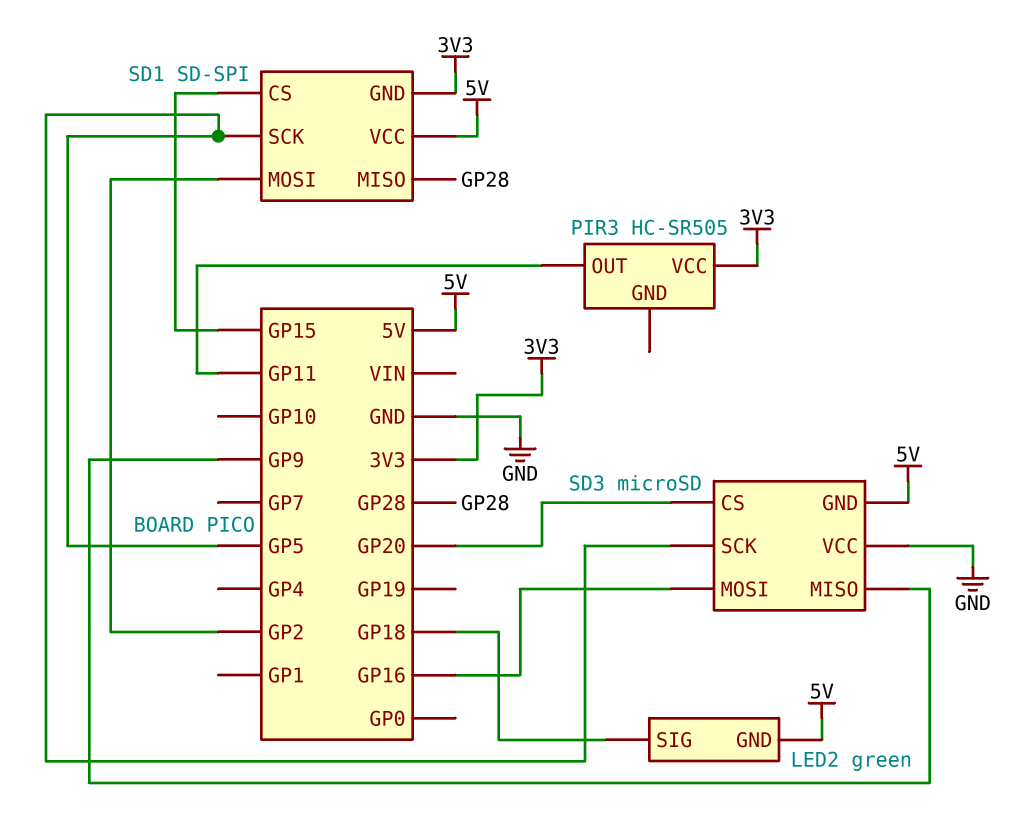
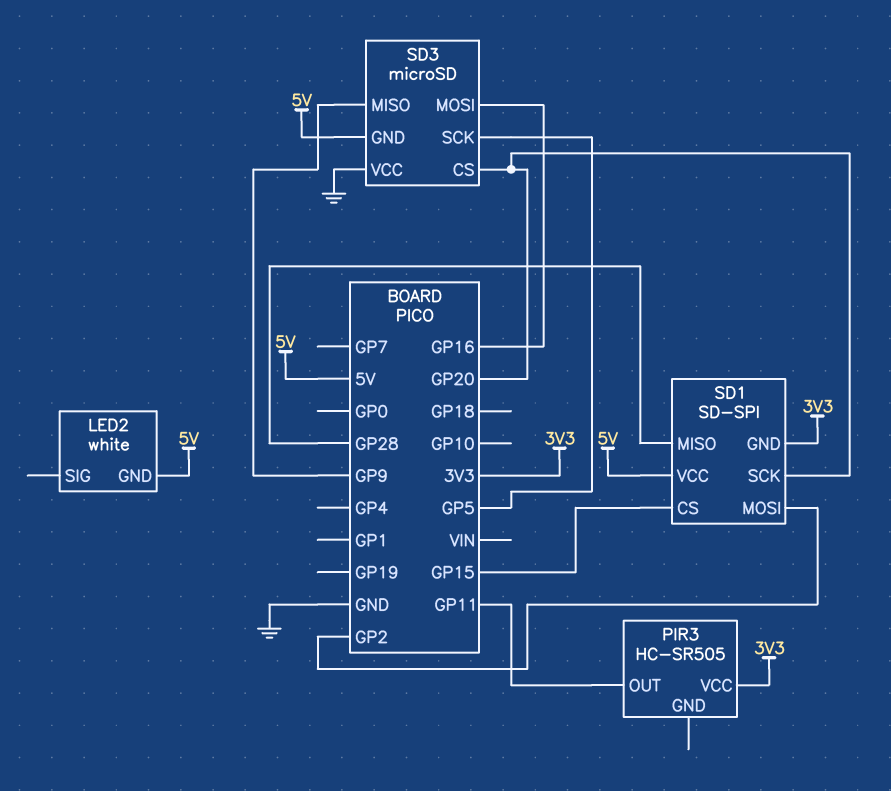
LED2: green -> white
LED2 pin SIG: GP18 -> none
SD1 pin SCK: GP5 -> GP20

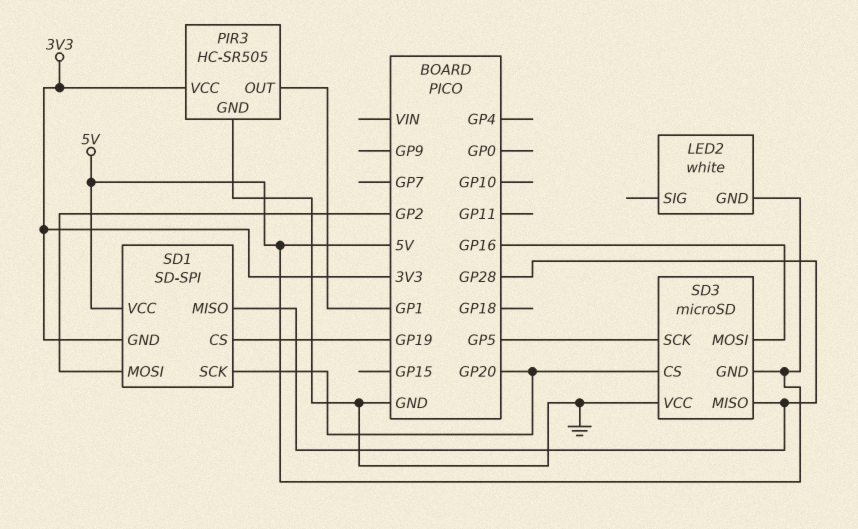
PIR3 pin GND: none -> GND
PIR3 pin OUT: GP11 -> GP1
SD1 pin CS: GP15 -> GP19
SD3 pin MISO: GP9 -> GP28

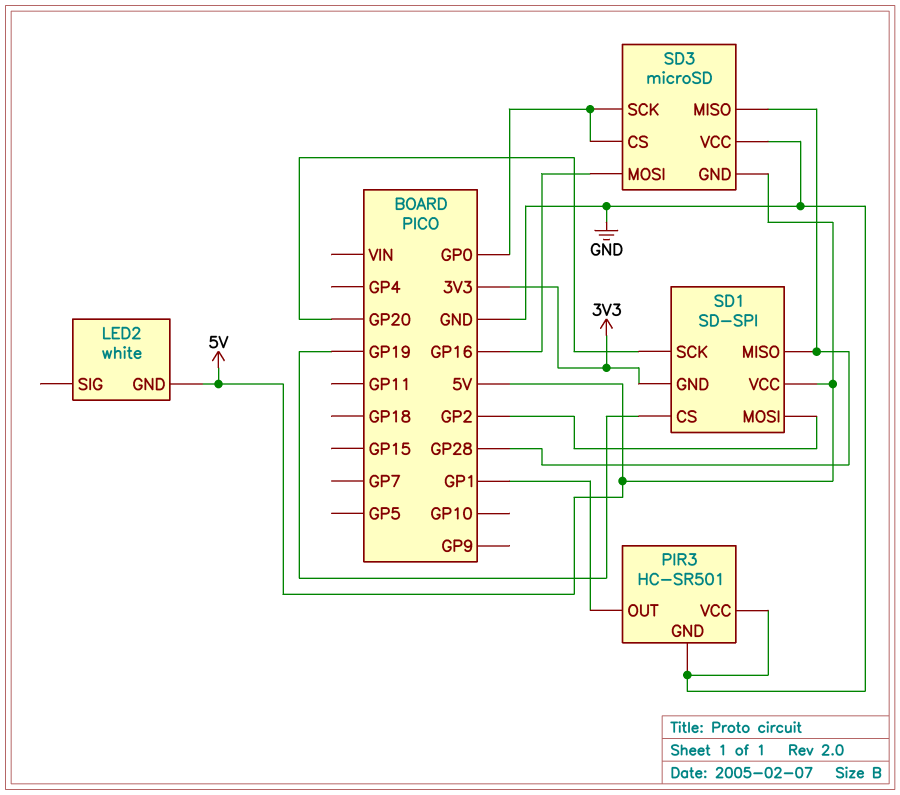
PIR3: HC-SR505 -> HC-SR501
PIR3 pin VCC: 3V3 -> GND
SD3 pin CS: GP20 -> GP0
SD3 pin SCK: GP5 -> GP0

